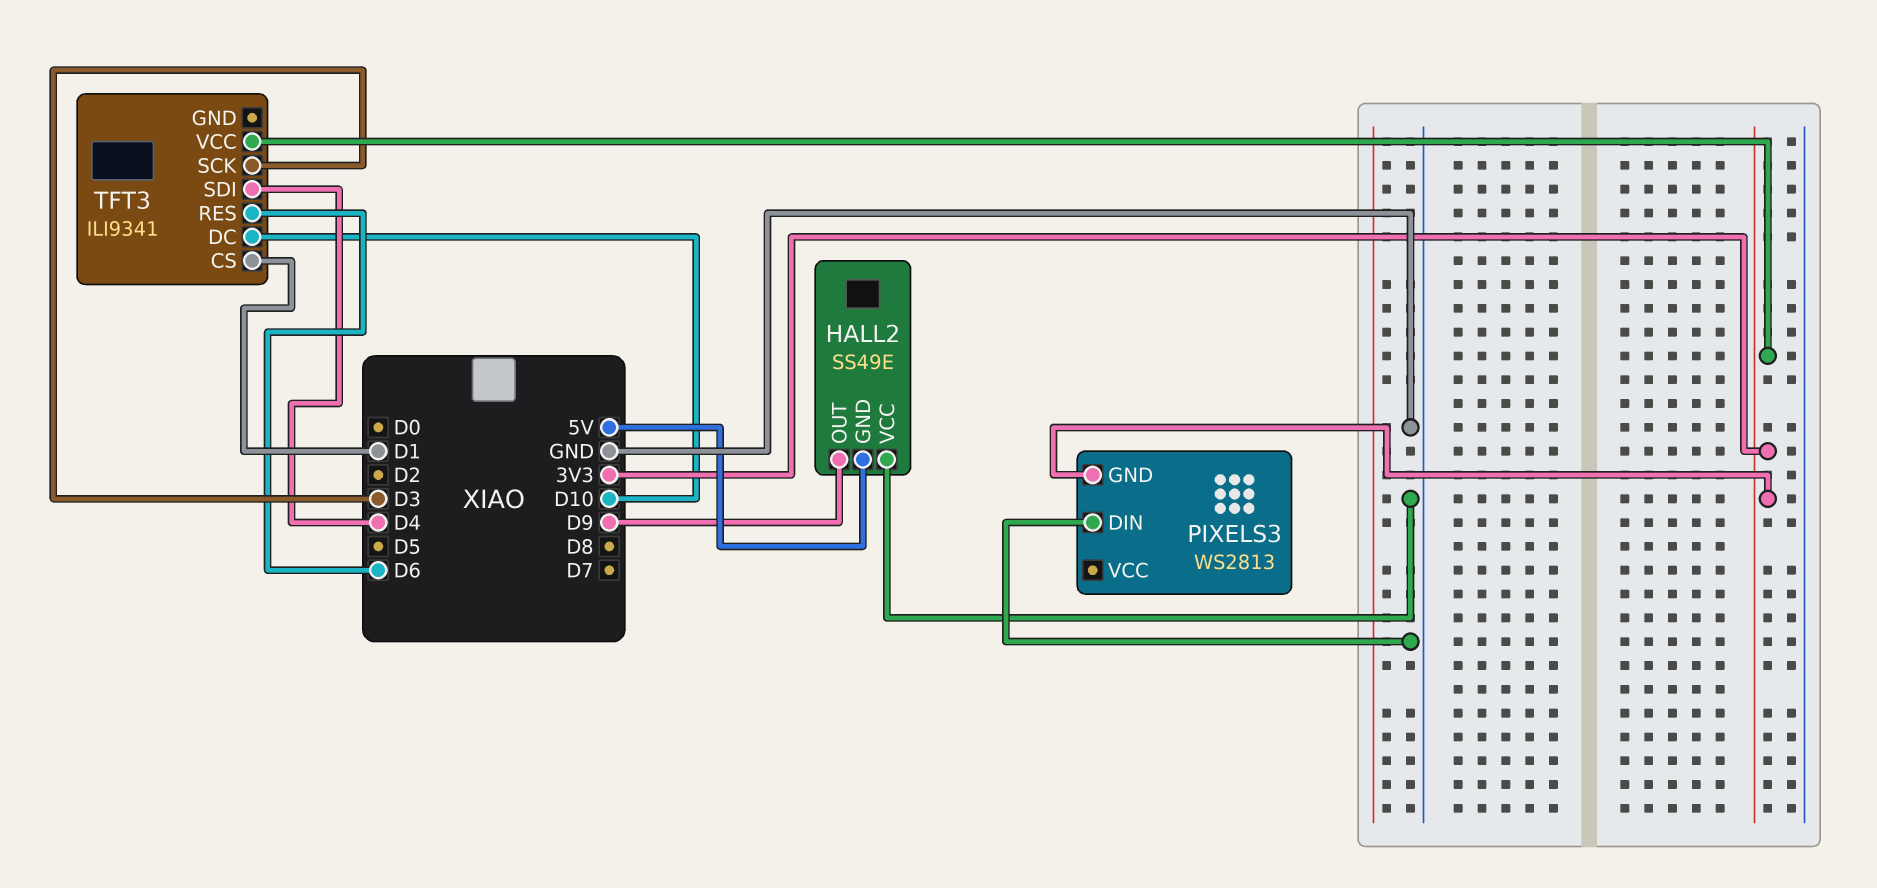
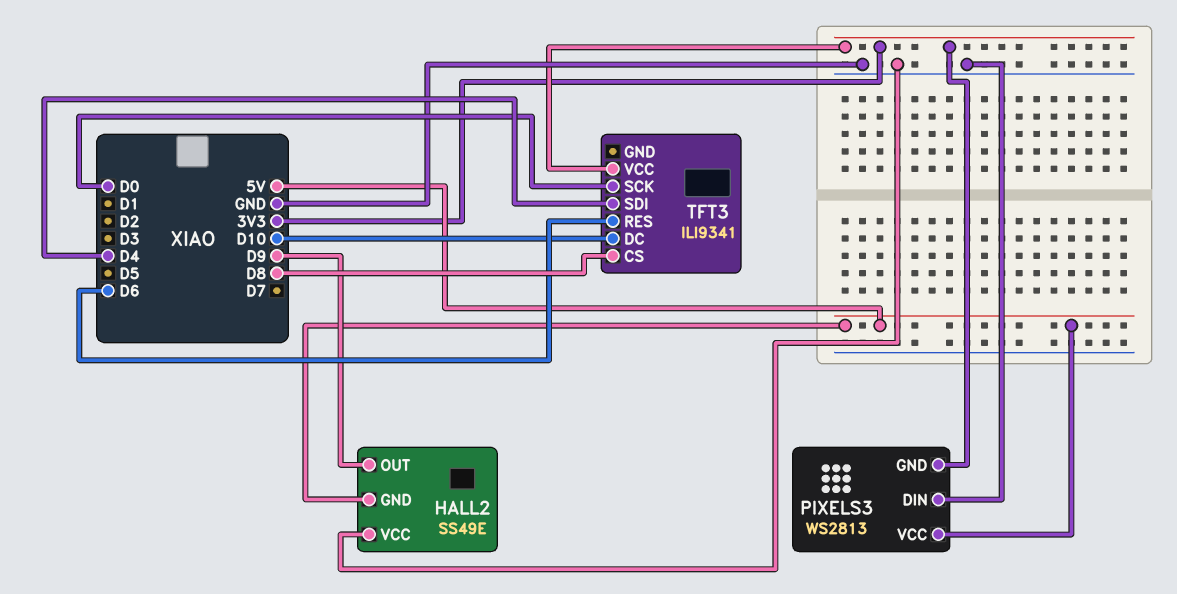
PIXELS3 pin VCC: none -> 5V
TFT3 pin CS: D1 -> D8
TFT3 pin SCK: D3 -> D0

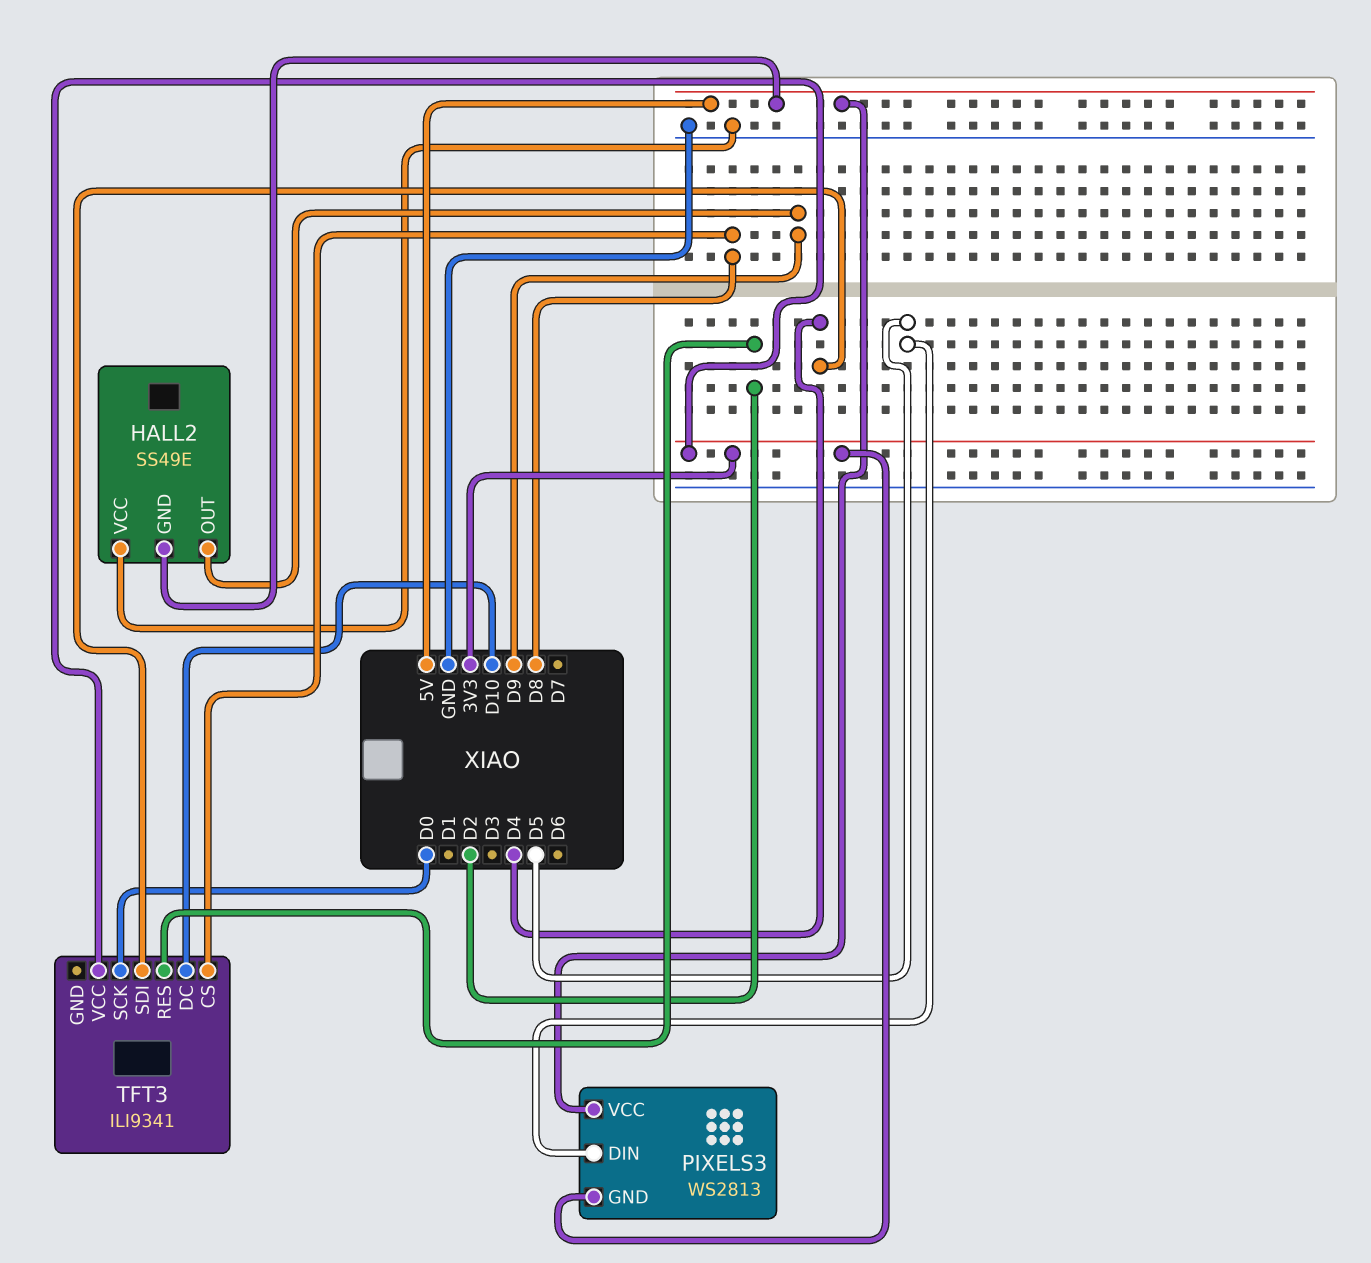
PIXELS3 pin DIN: GND -> D5
TFT3 pin RES: D6 -> D2

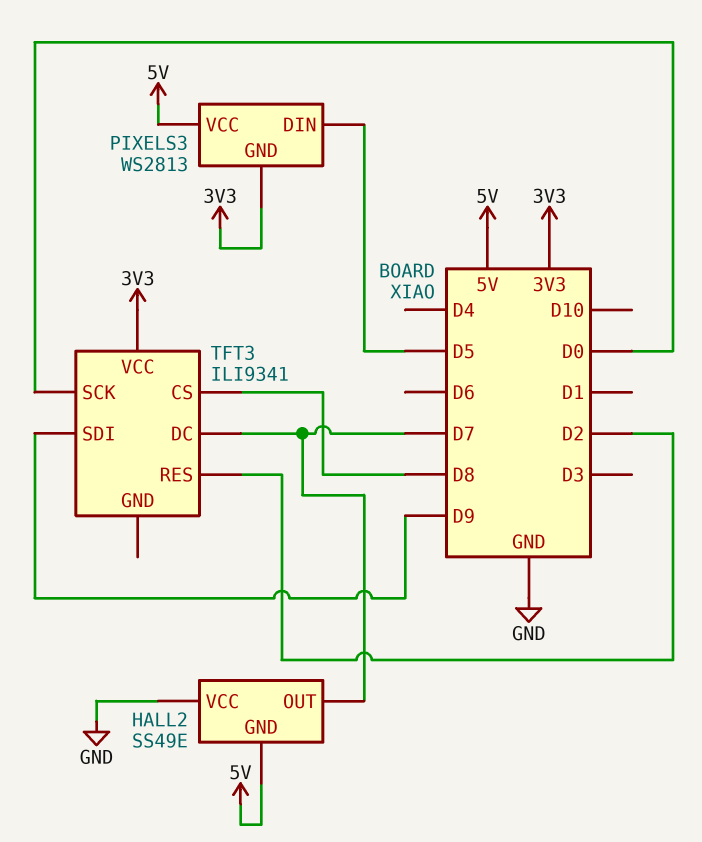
HALL2 pin OUT: D9 -> D7
TFT3 pin DC: D10 -> D7
TFT3 pin SDI: D4 -> D9

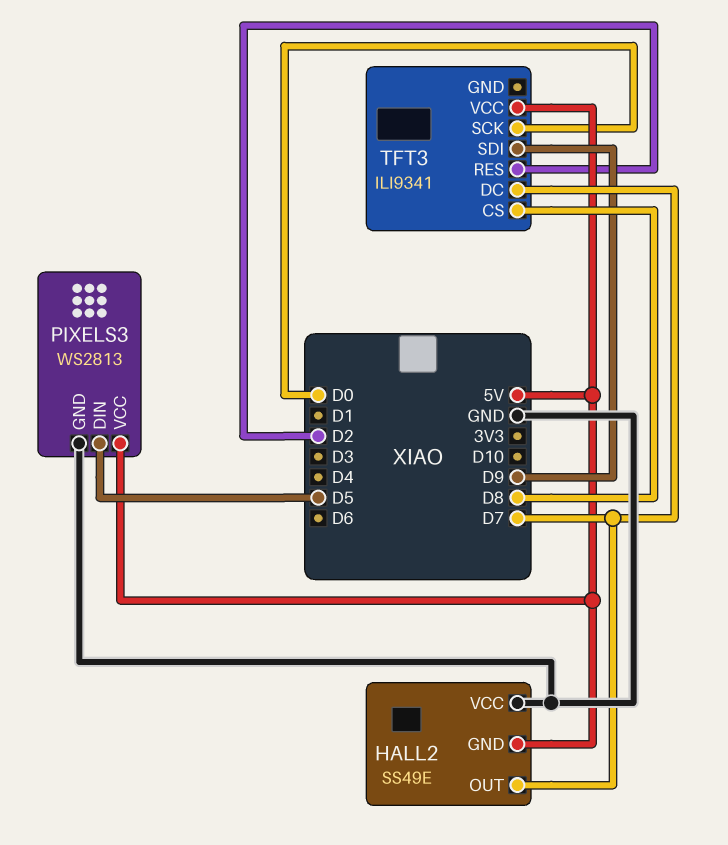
PIXELS3 pin GND: 3V3 -> GND
TFT3 pin VCC: 3V3 -> 5V

